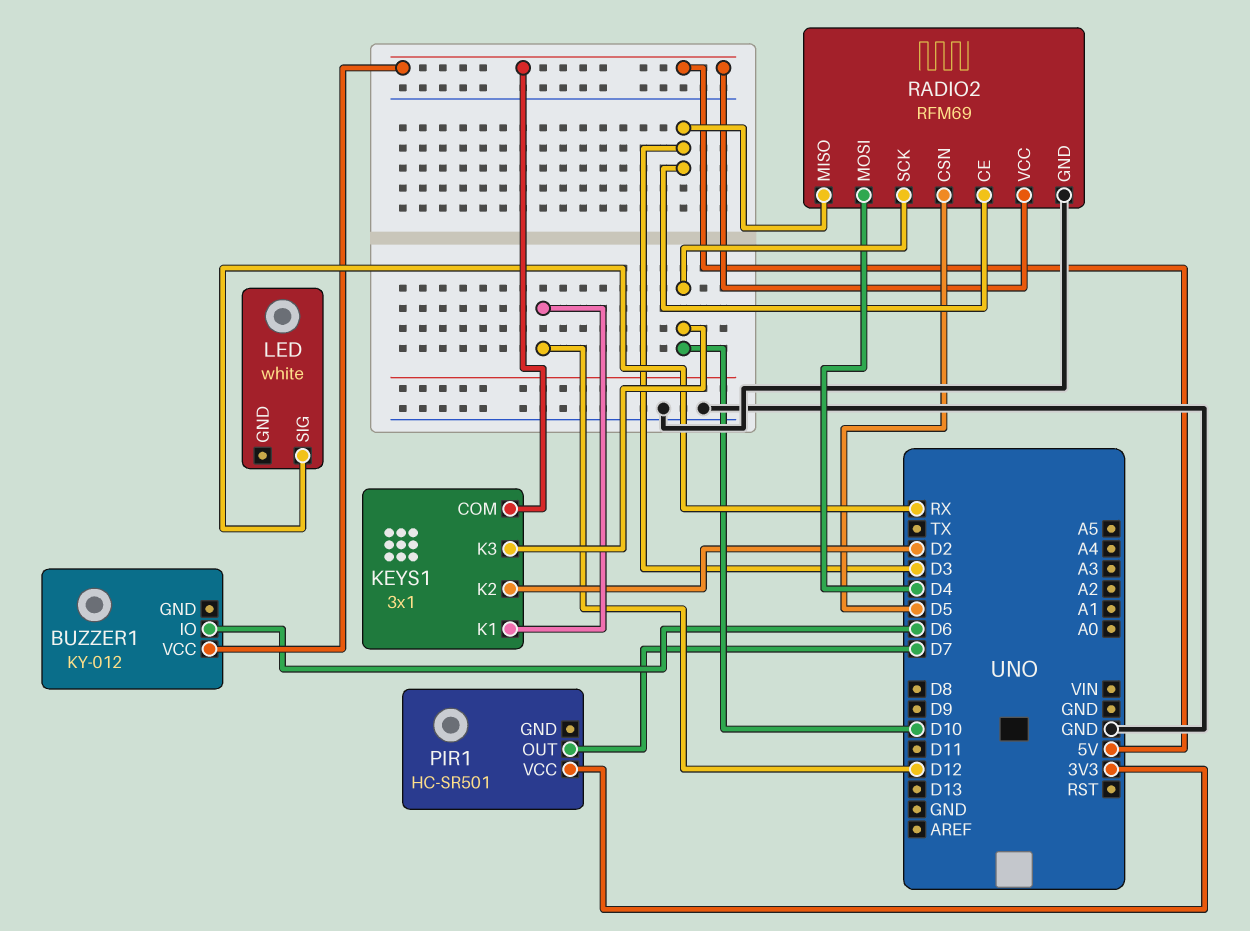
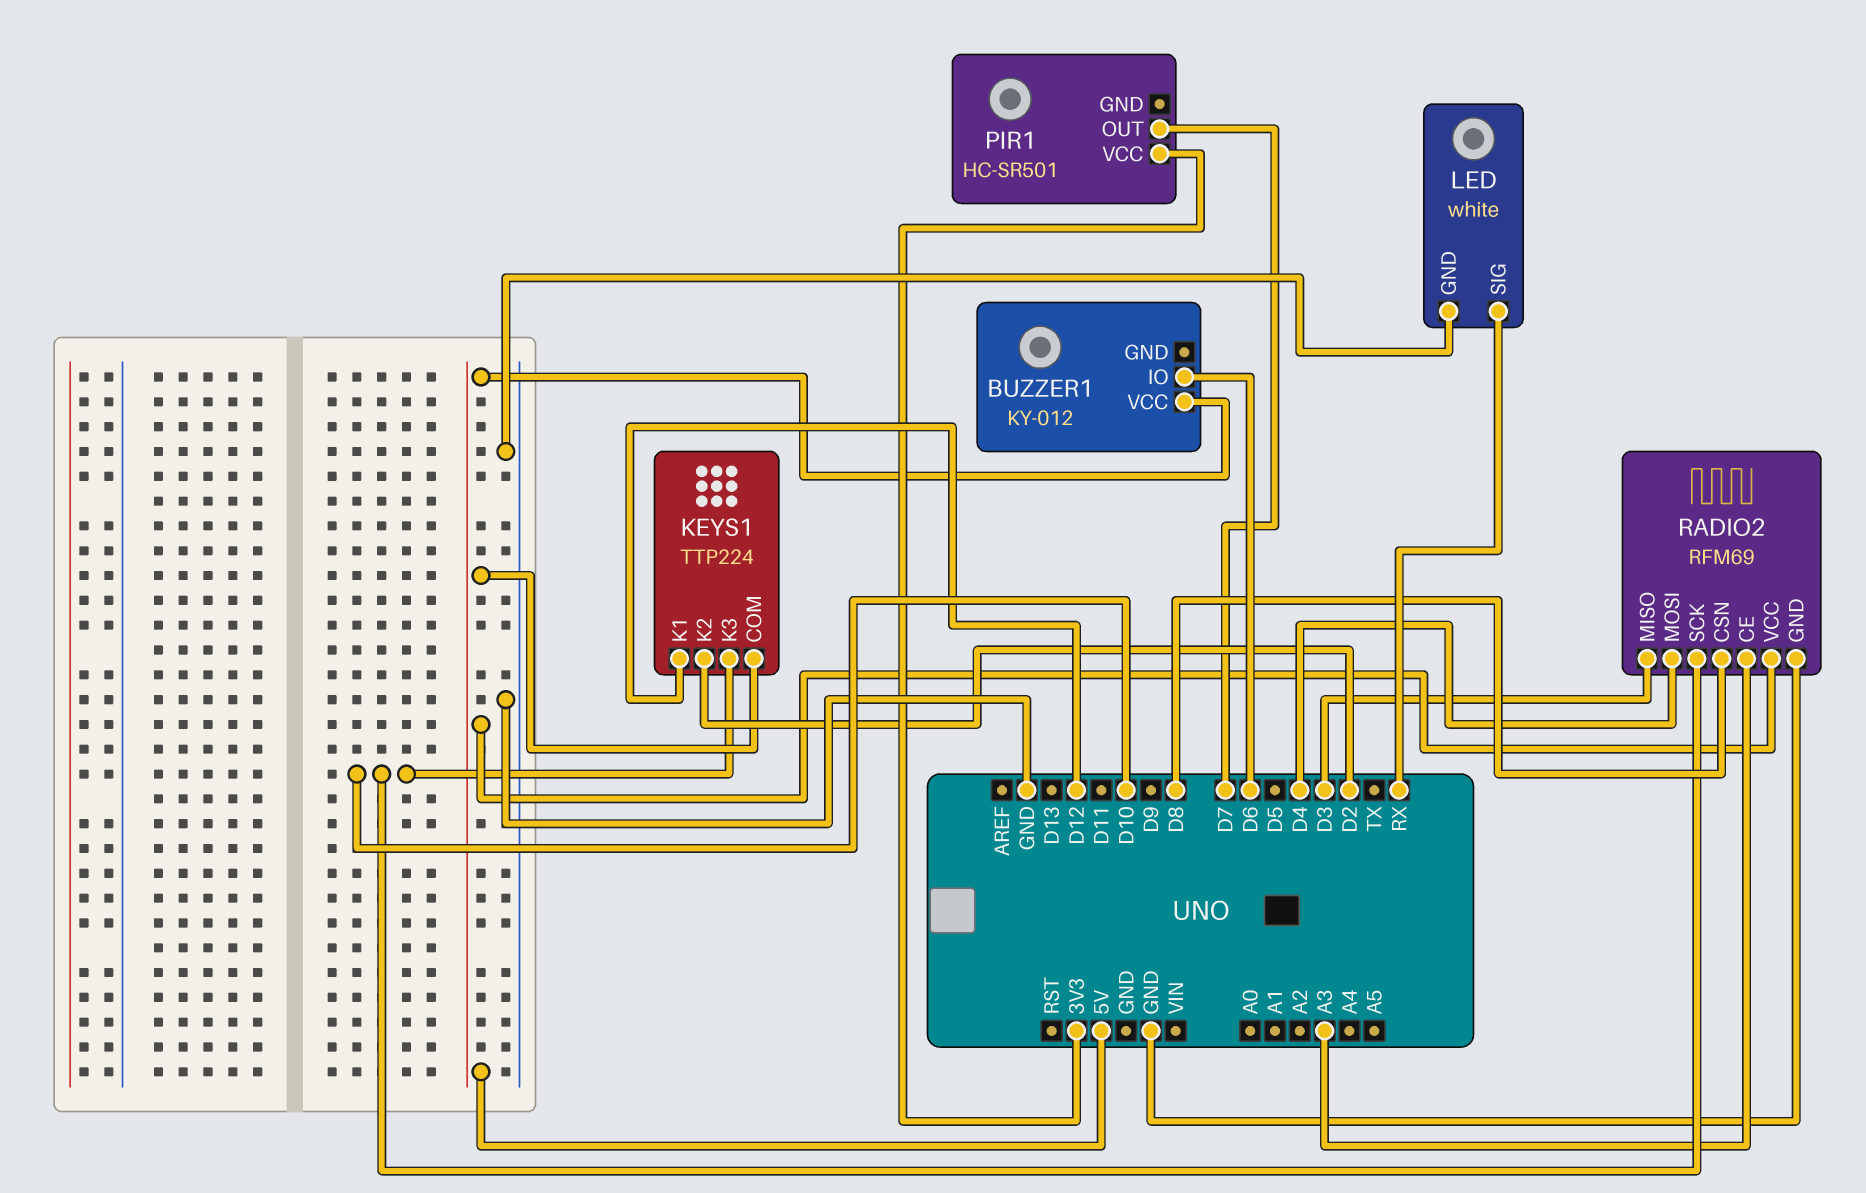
KEYS1: 3x1 -> TTP224
LED pin GND: none -> GND
RADIO2 pin CE: D3 -> A3
RADIO2 pin CSN: D5 -> D8

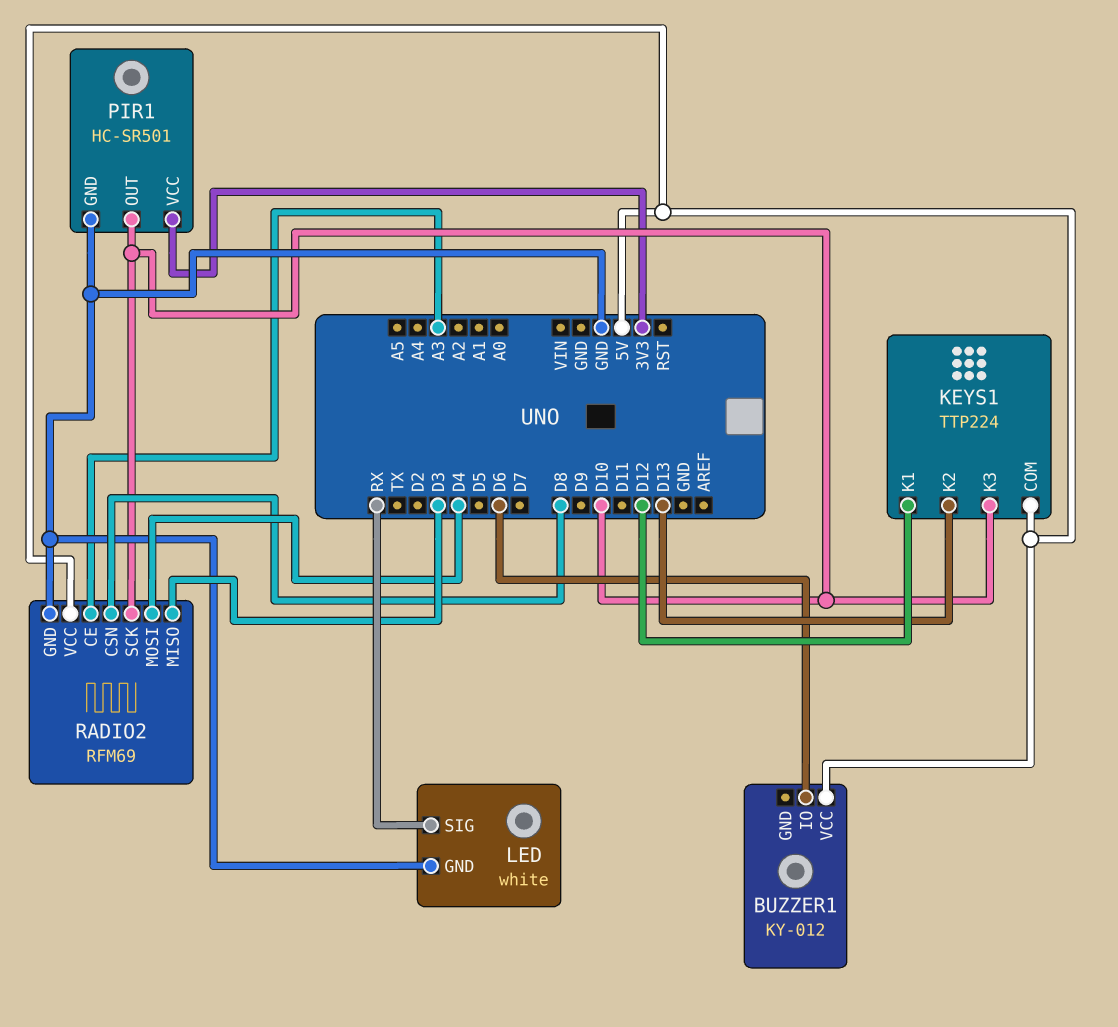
KEYS1 pin K2: D2 -> D13
PIR1 pin GND: none -> GND
PIR1 pin OUT: D7 -> D10

